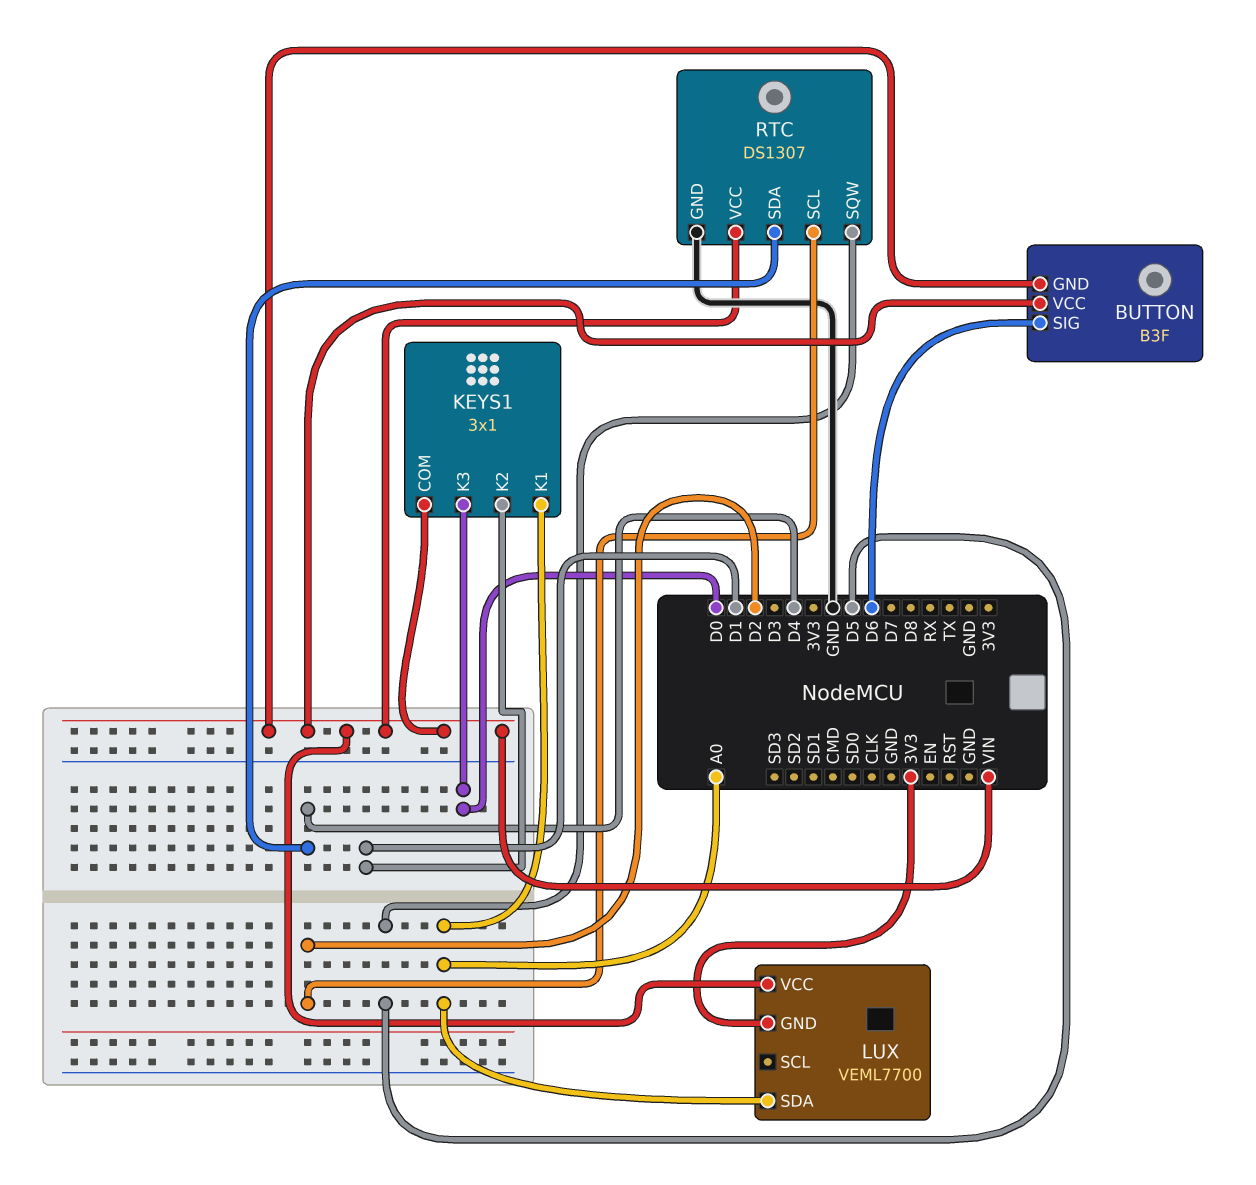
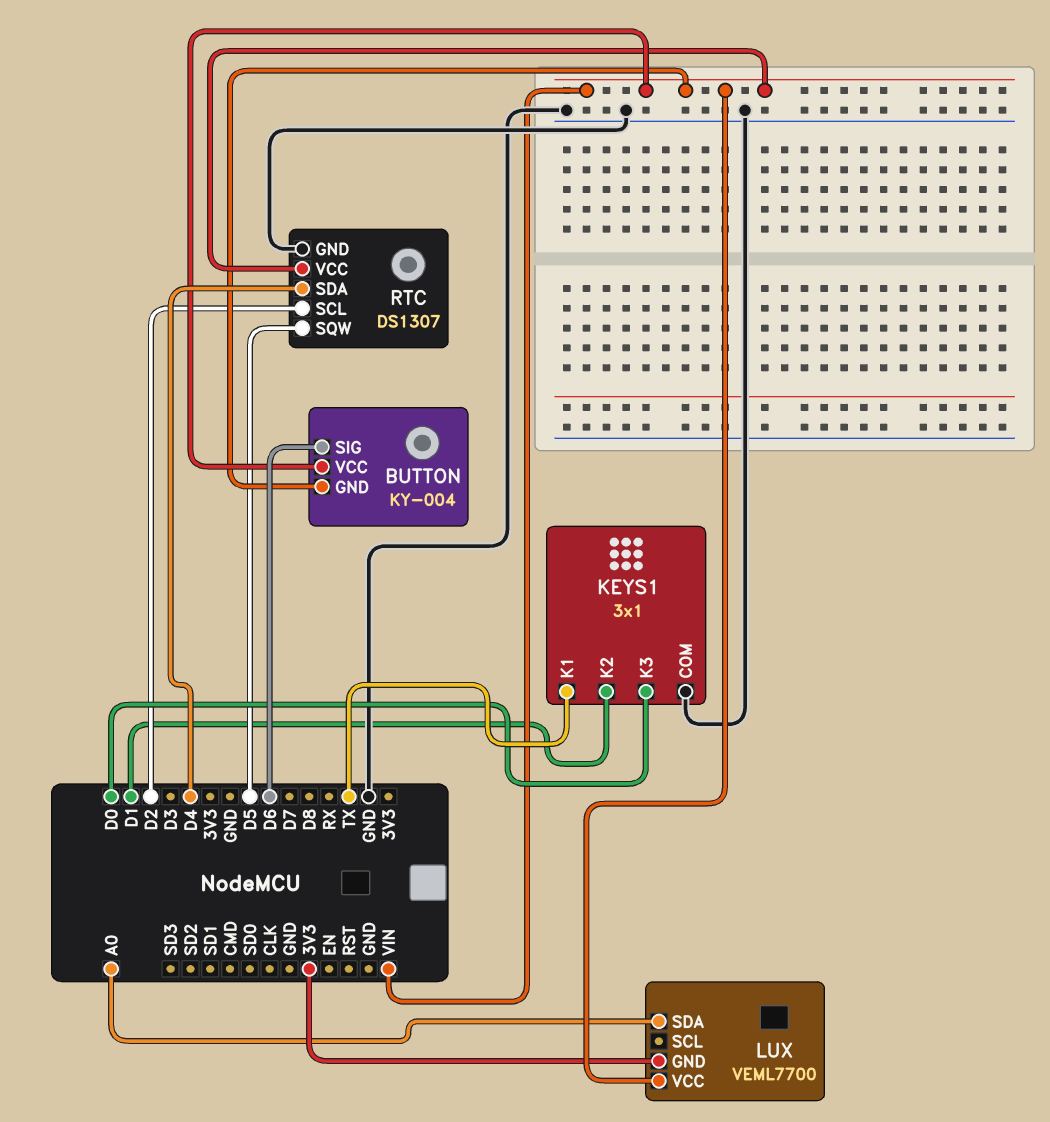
BUTTON: B3F -> KY-004
KEYS1 pin COM: VIN -> GND
KEYS1 pin K1: A0 -> TX

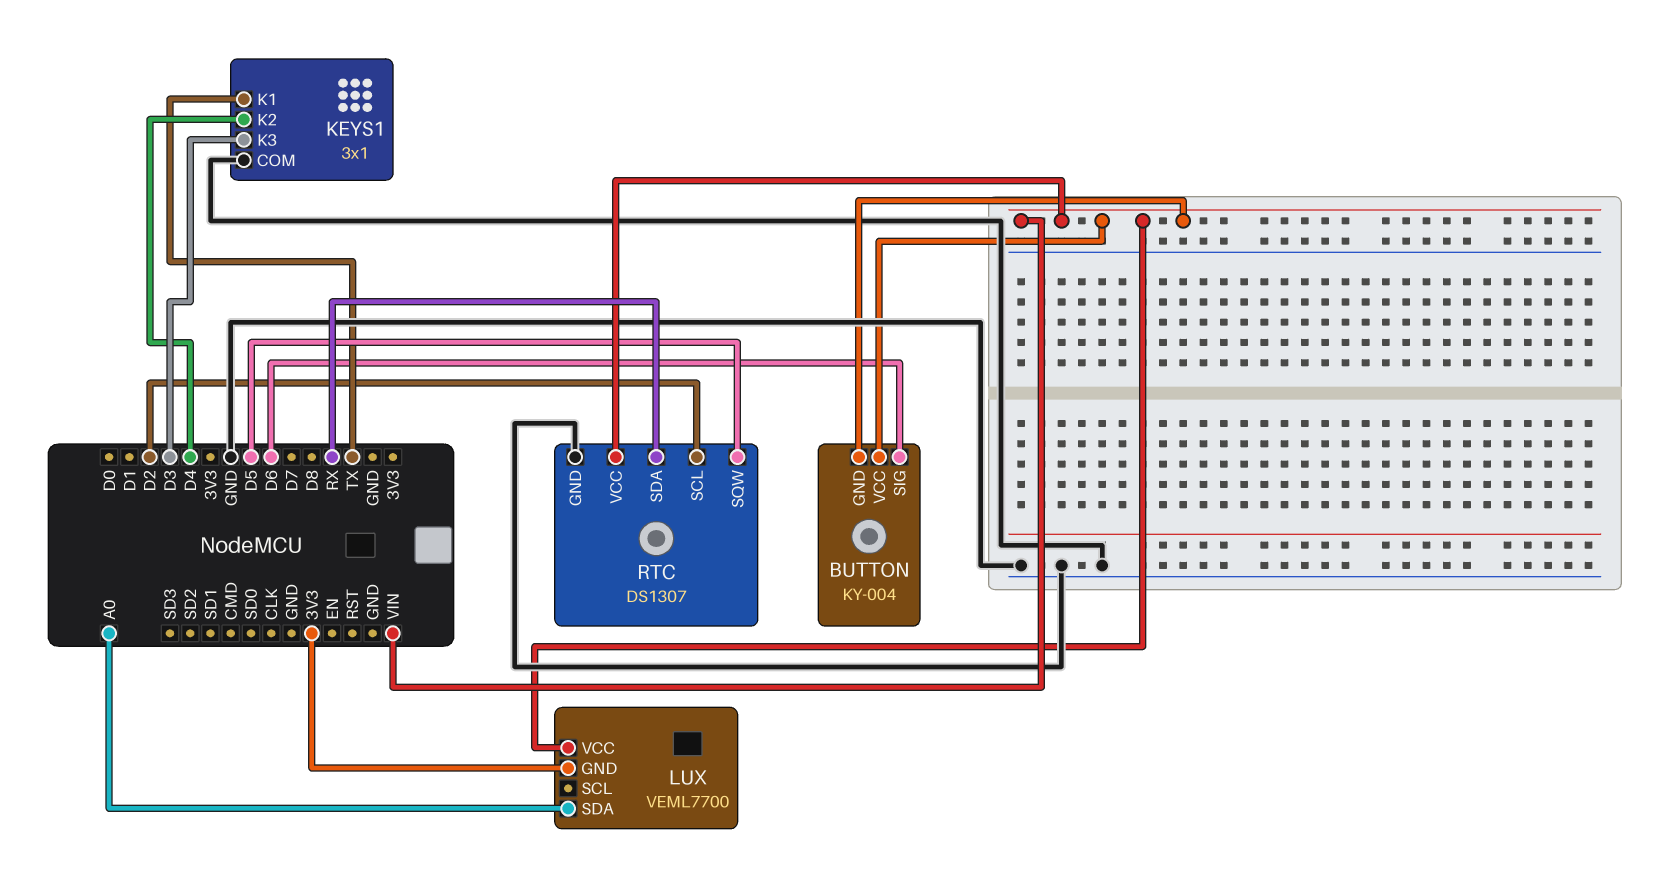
KEYS1 pin K2: D1 -> D4
KEYS1 pin K3: D0 -> D3
RTC pin SDA: D4 -> RX

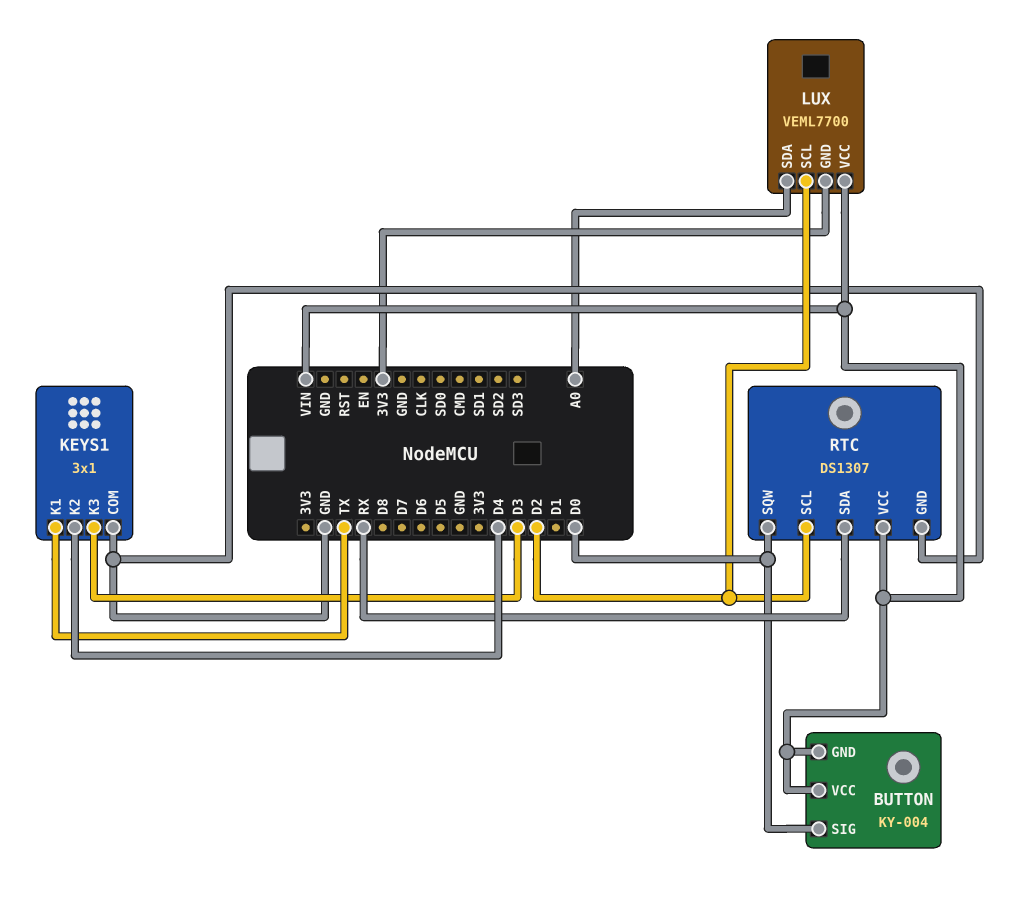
BUTTON pin SIG: D6 -> D0
LUX pin SCL: none -> D2
RTC pin SQW: D5 -> D0

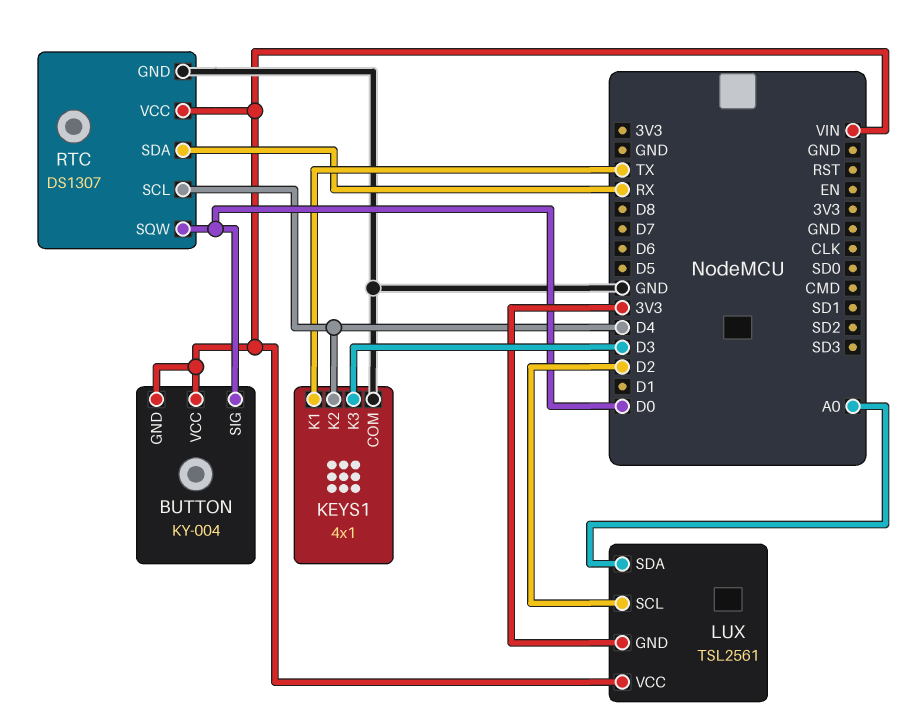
KEYS1: 3x1 -> 4x1
LUX: VEML7700 -> TSL2561
RTC pin SCL: D2 -> D4

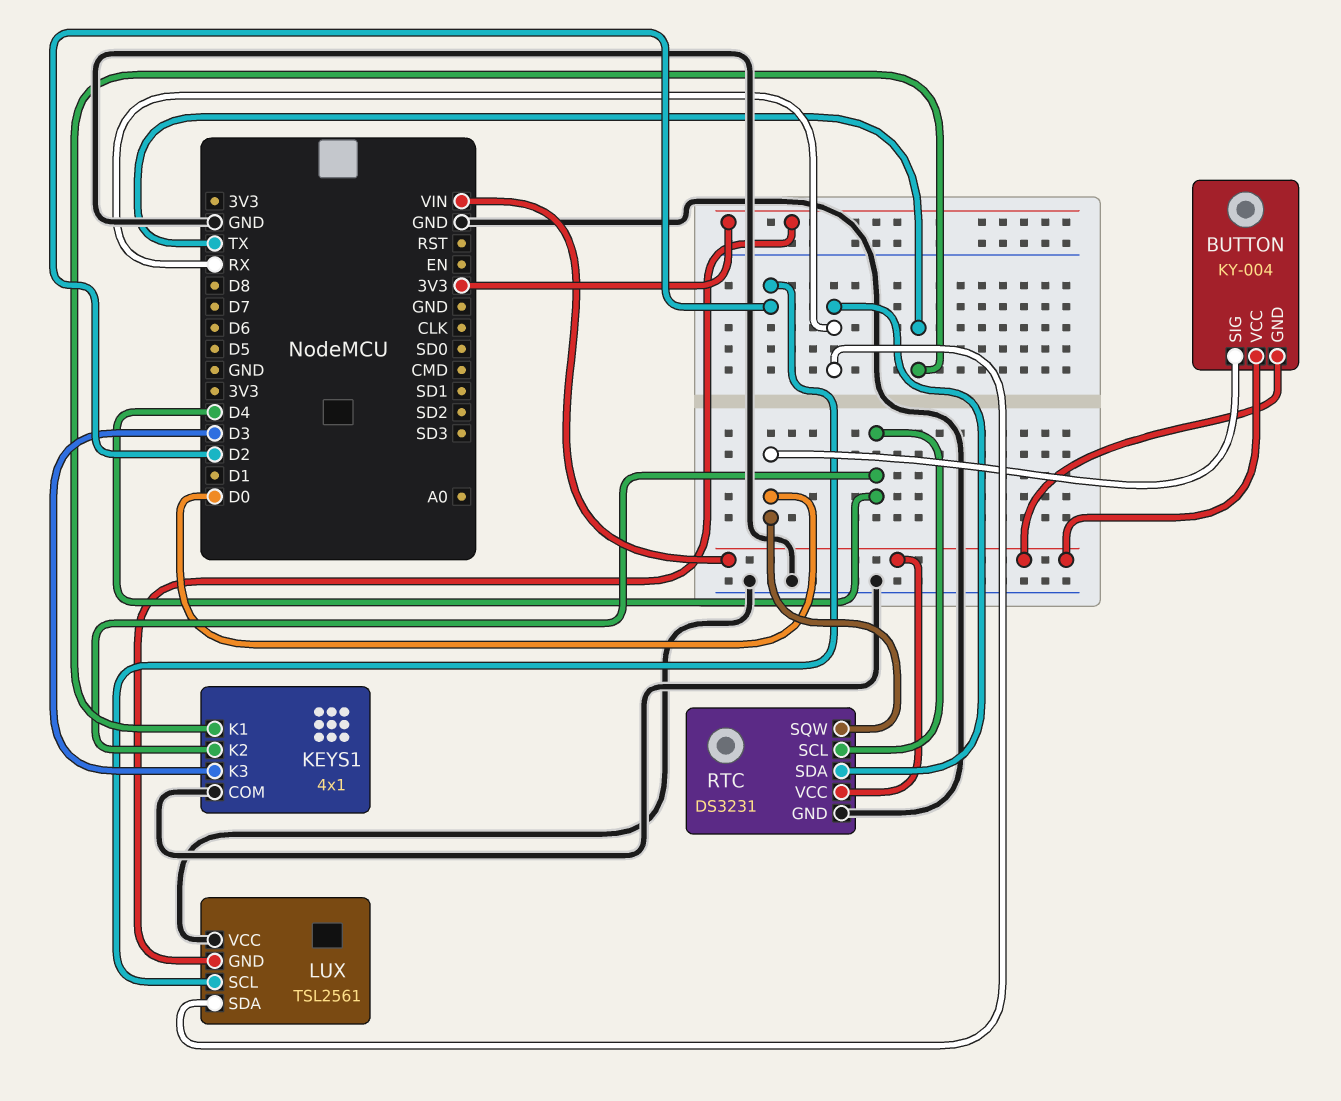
LUX pin SDA: A0 -> RX
LUX pin VCC: VIN -> GND
RTC: DS1307 -> DS3231

